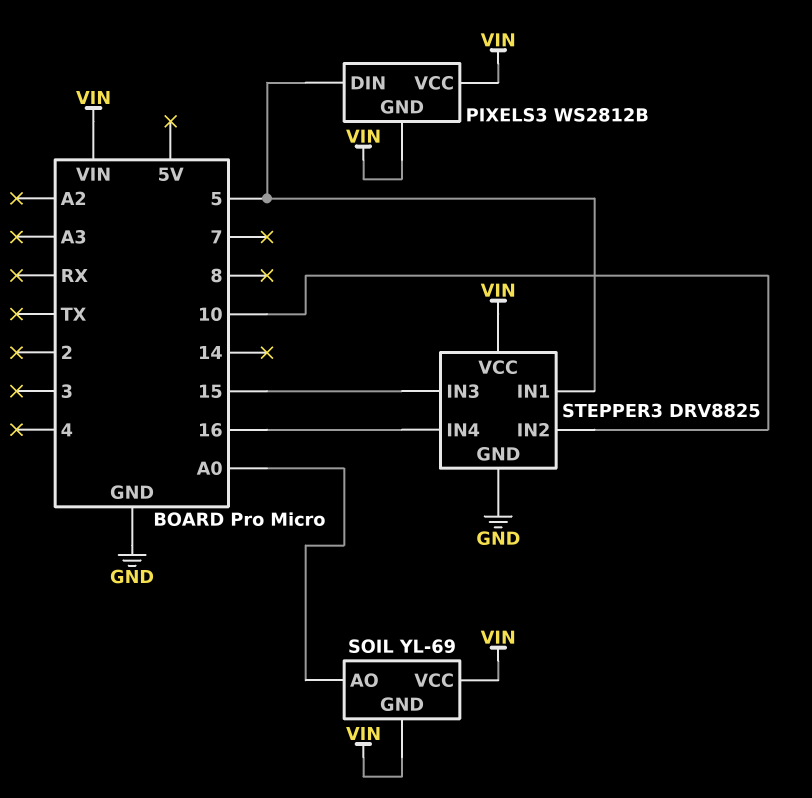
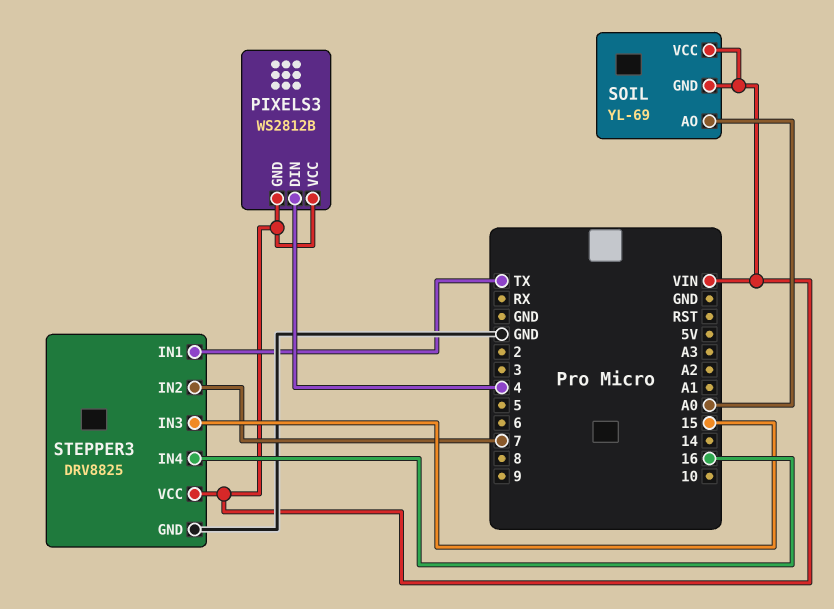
PIXELS3 pin DIN: 5 -> 4
STEPPER3 pin IN1: 5 -> TX
STEPPER3 pin IN2: 10 -> 7

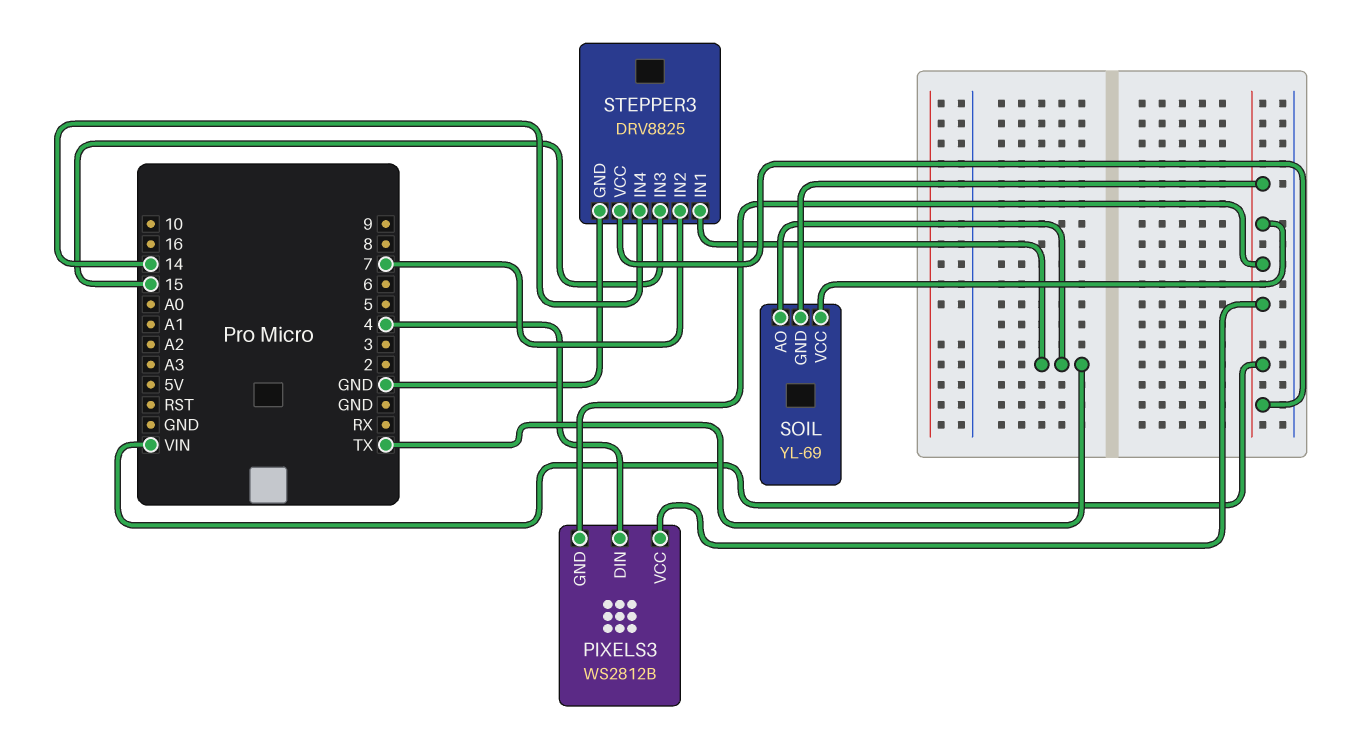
SOIL pin AO: A0 -> TX
STEPPER3 pin IN4: 16 -> 14

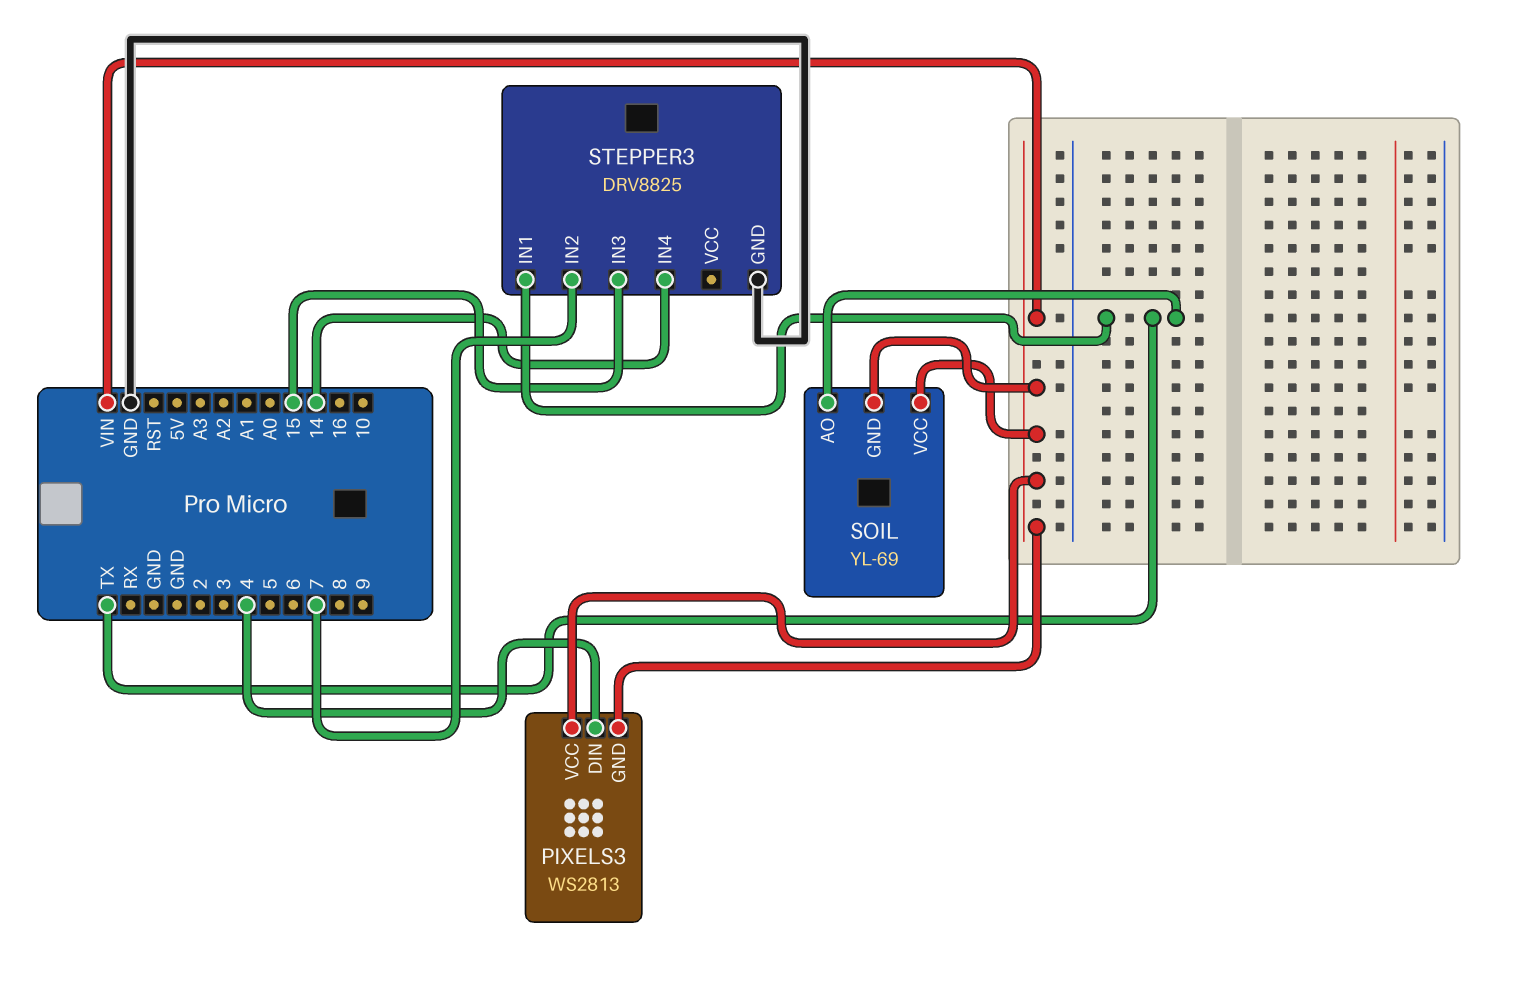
PIXELS3: WS2812B -> WS2813
STEPPER3 pin VCC: VIN -> none

